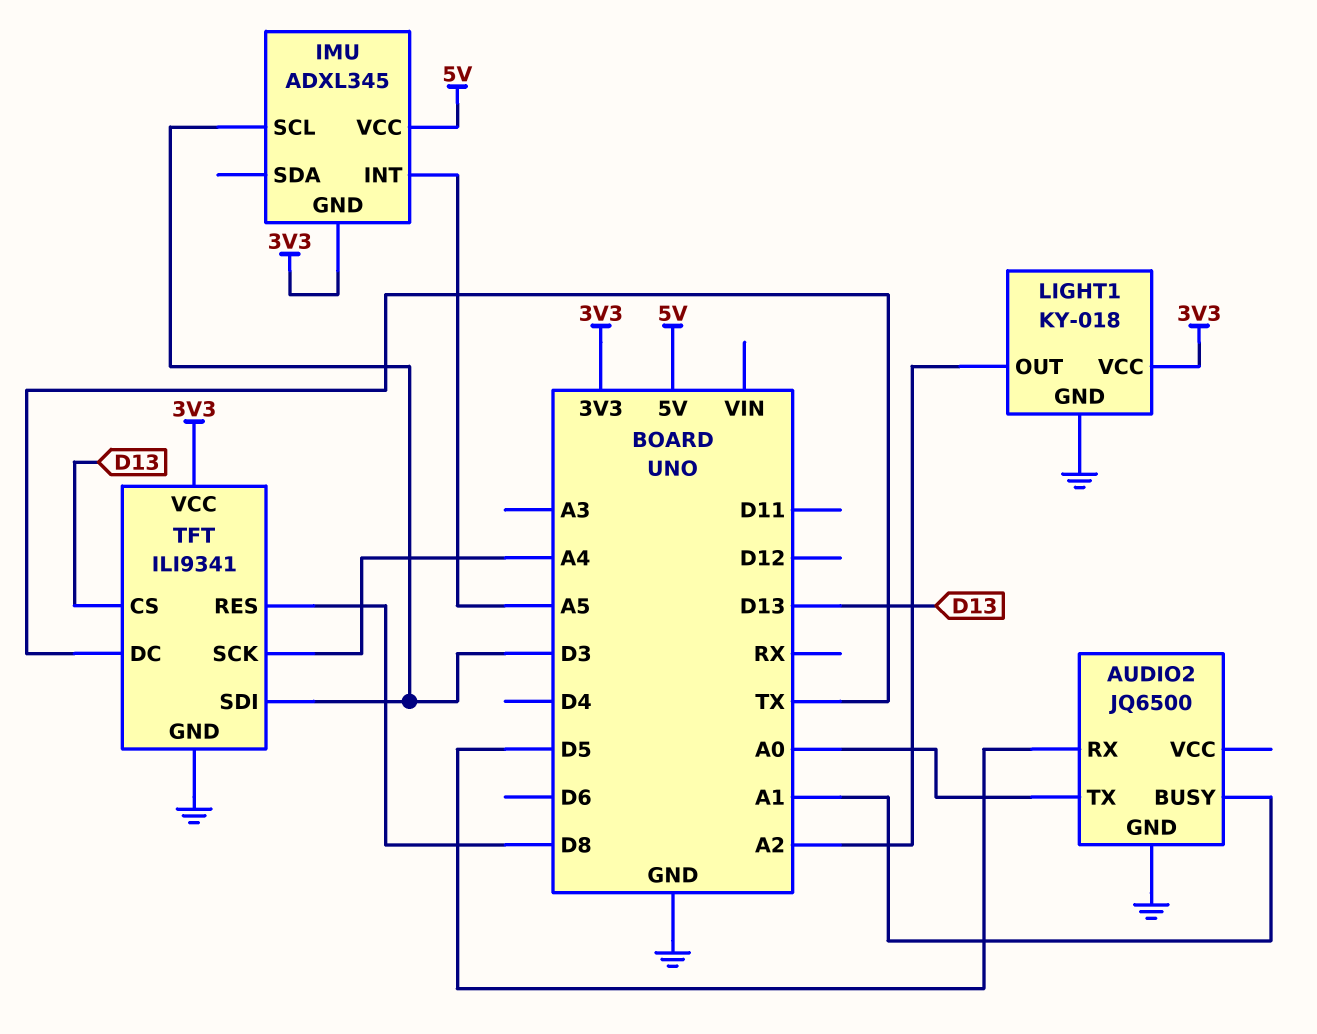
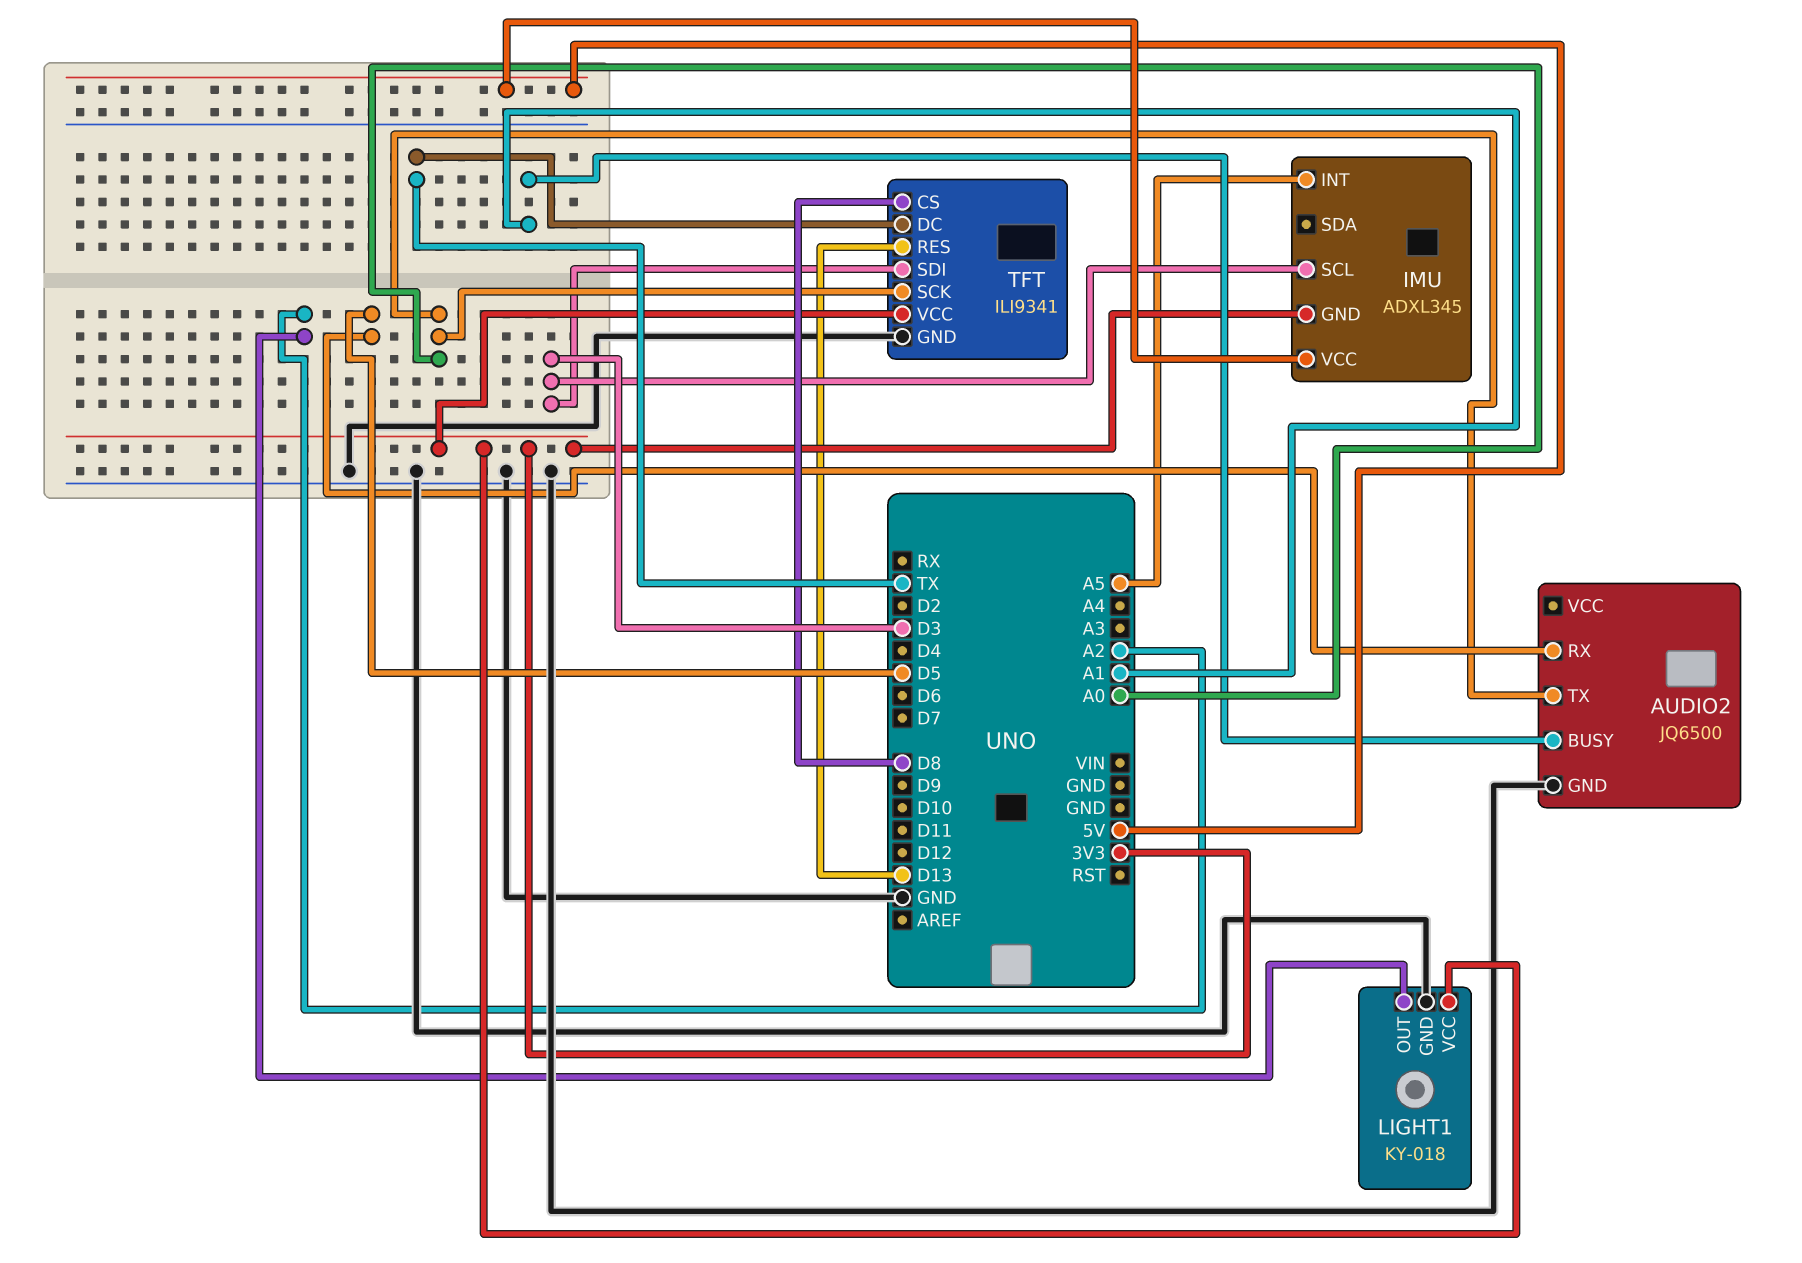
TFT pin CS: D13 -> D8
TFT pin RES: D8 -> D13
TFT pin SCK: A4 -> A0

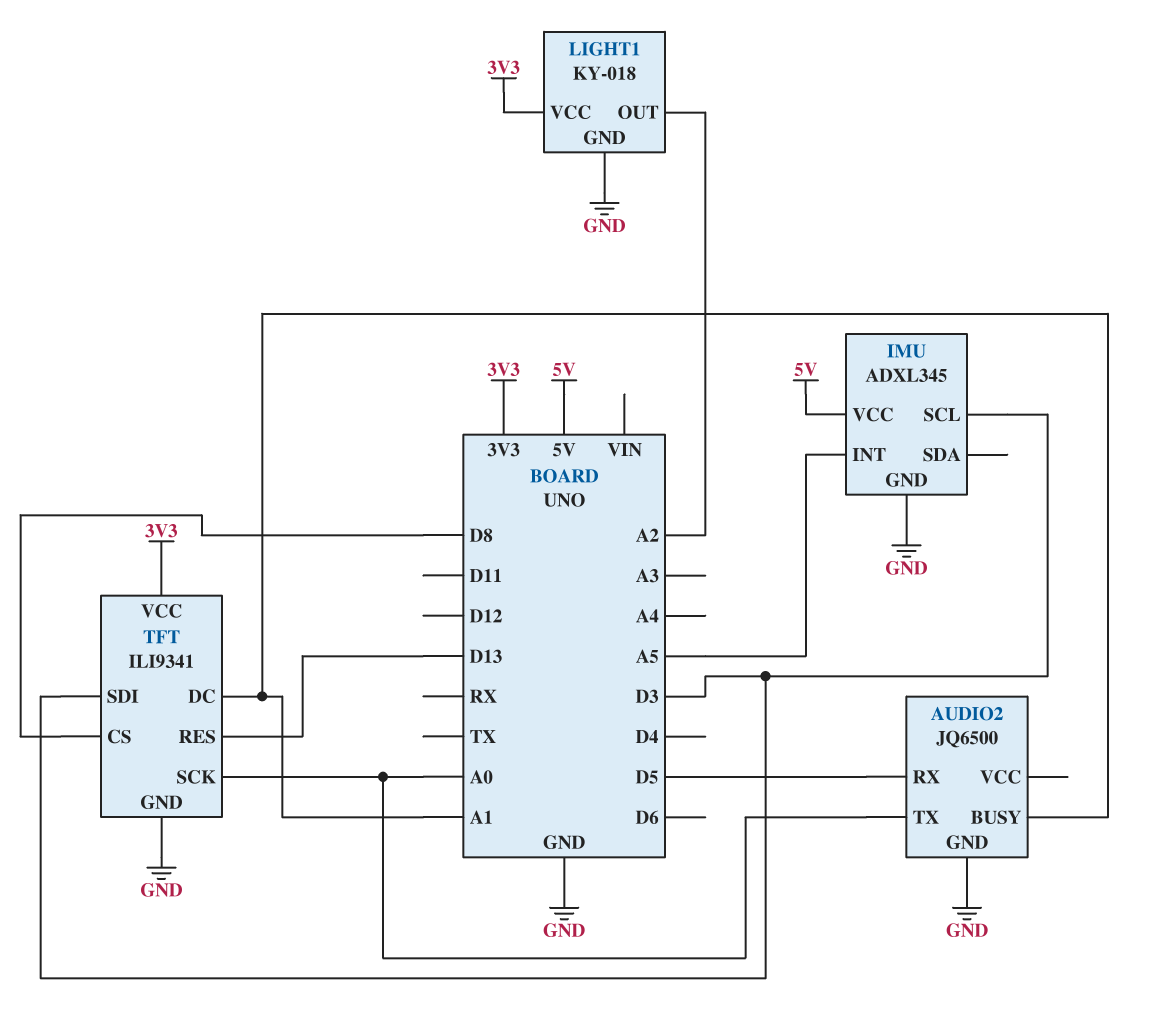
IMU pin GND: 3V3 -> GND
TFT pin DC: TX -> A1

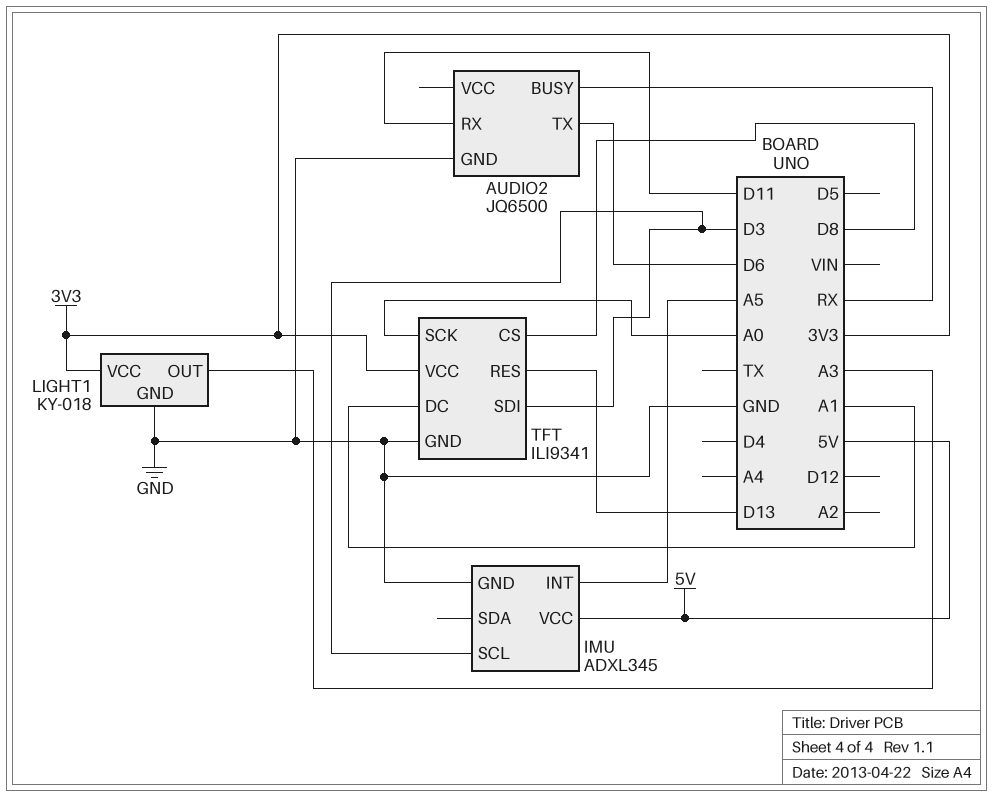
AUDIO2 pin BUSY: A1 -> RX
AUDIO2 pin RX: D5 -> D11
AUDIO2 pin TX: A0 -> D6
LIGHT1 pin OUT: A2 -> A3

